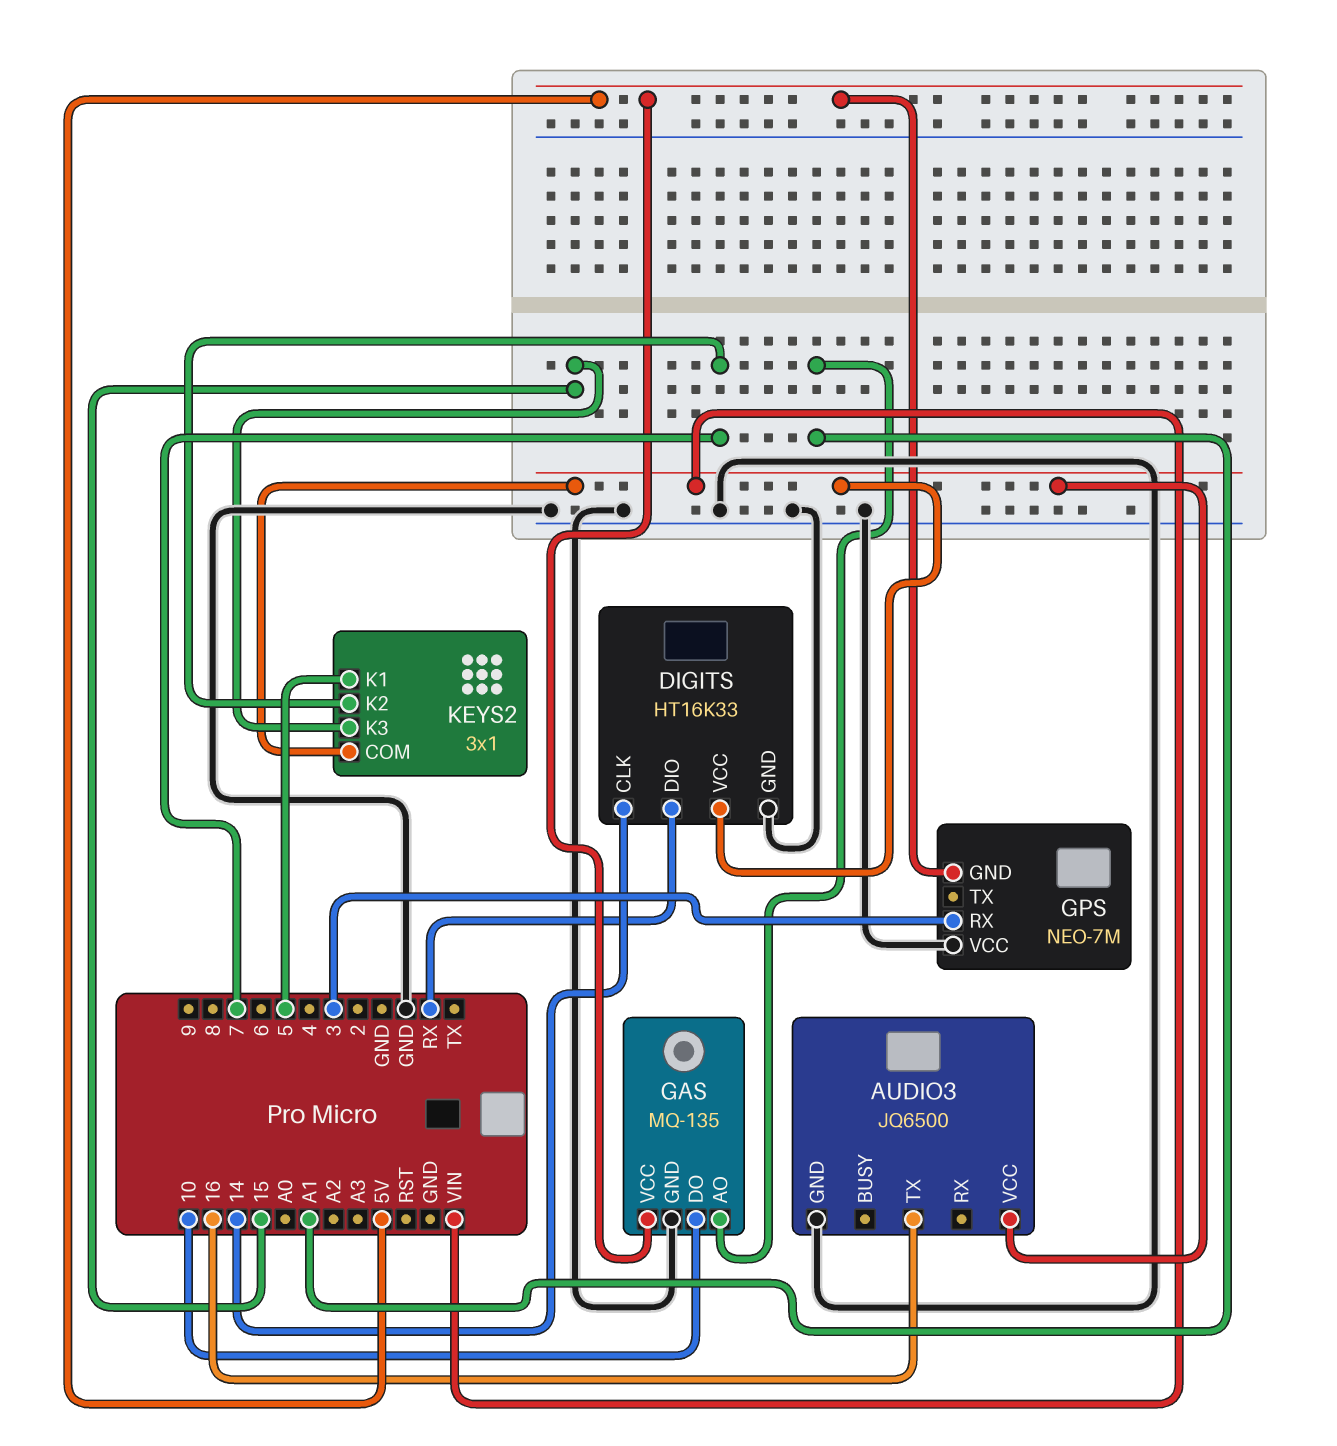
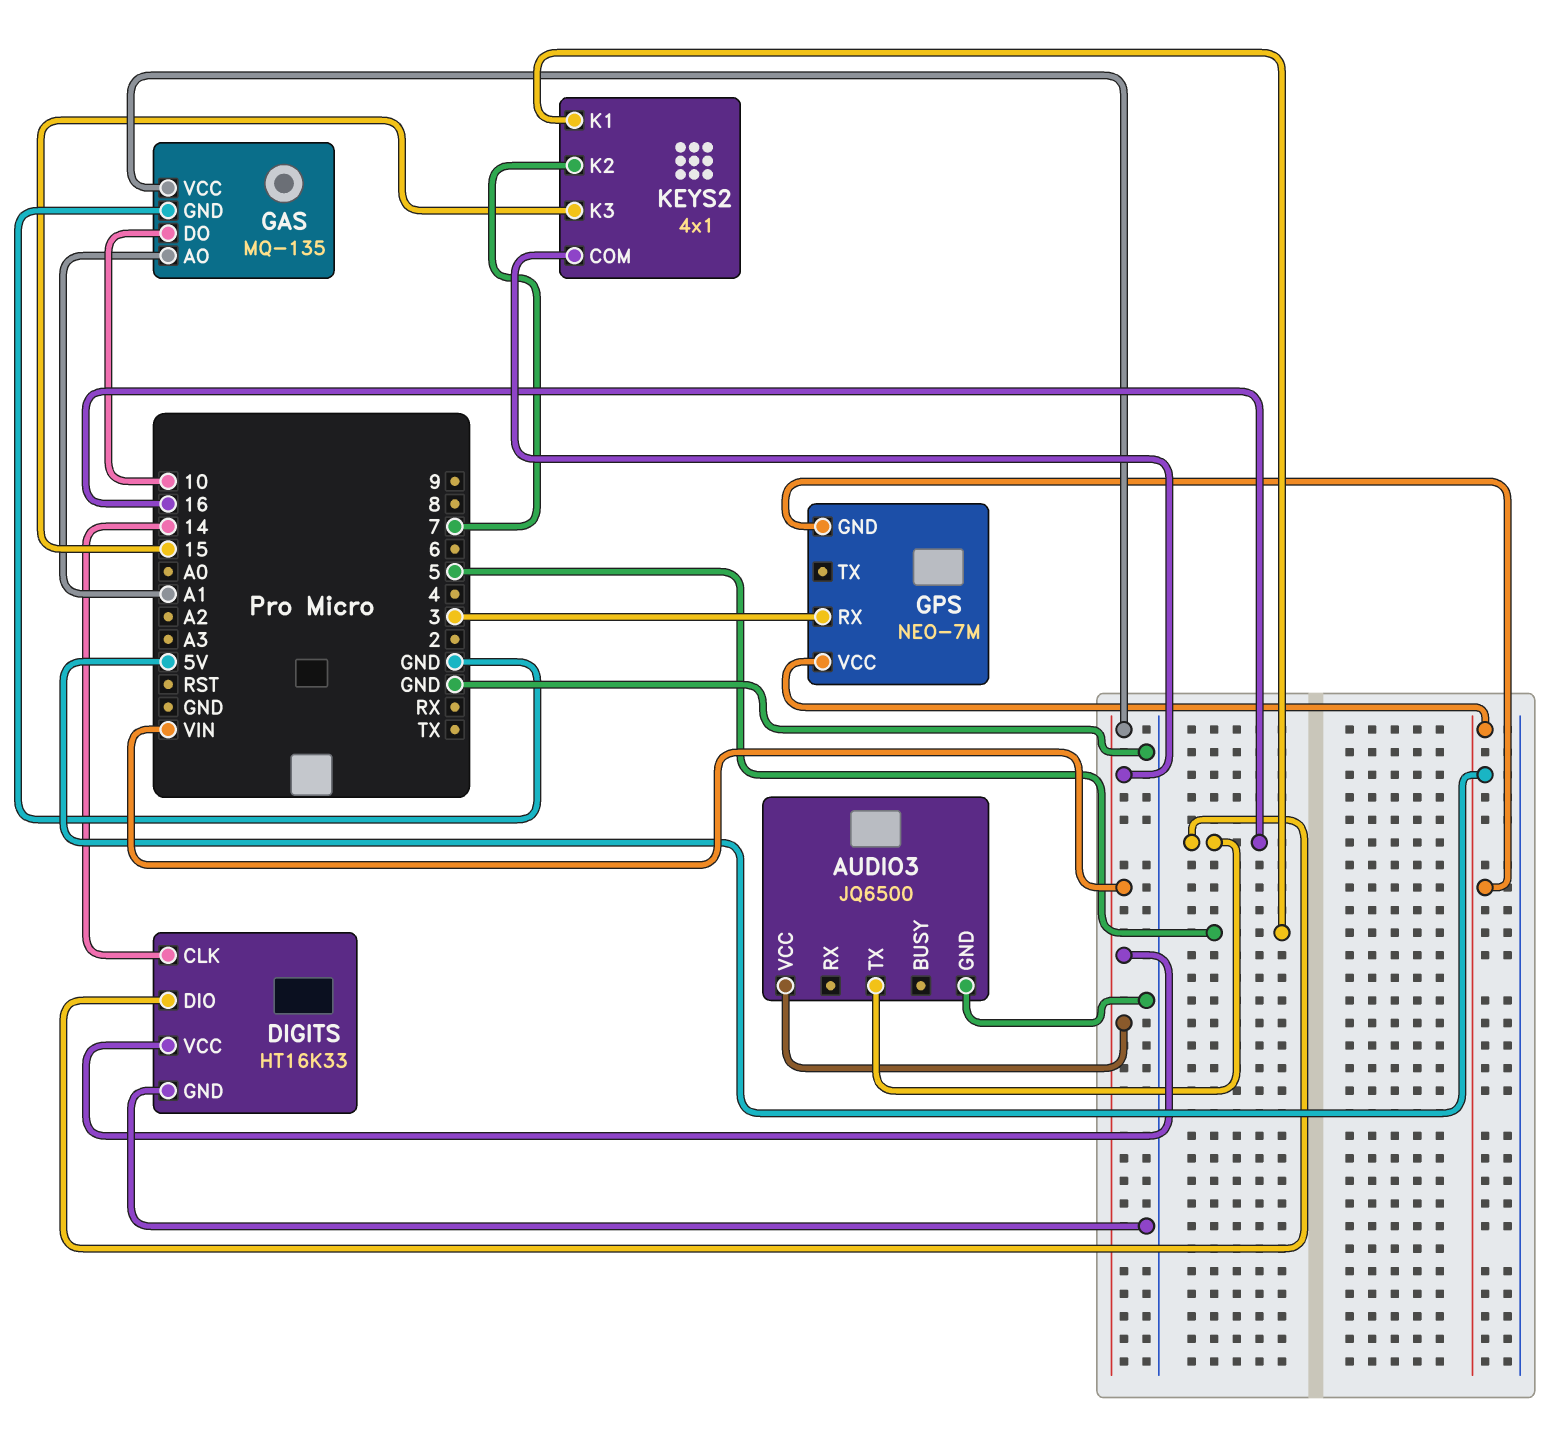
DIGITS pin DIO: RX -> 16
GAS pin VCC: 5V -> VIN
GPS pin VCC: GND -> 5V
KEYS2: 3x1 -> 4x1

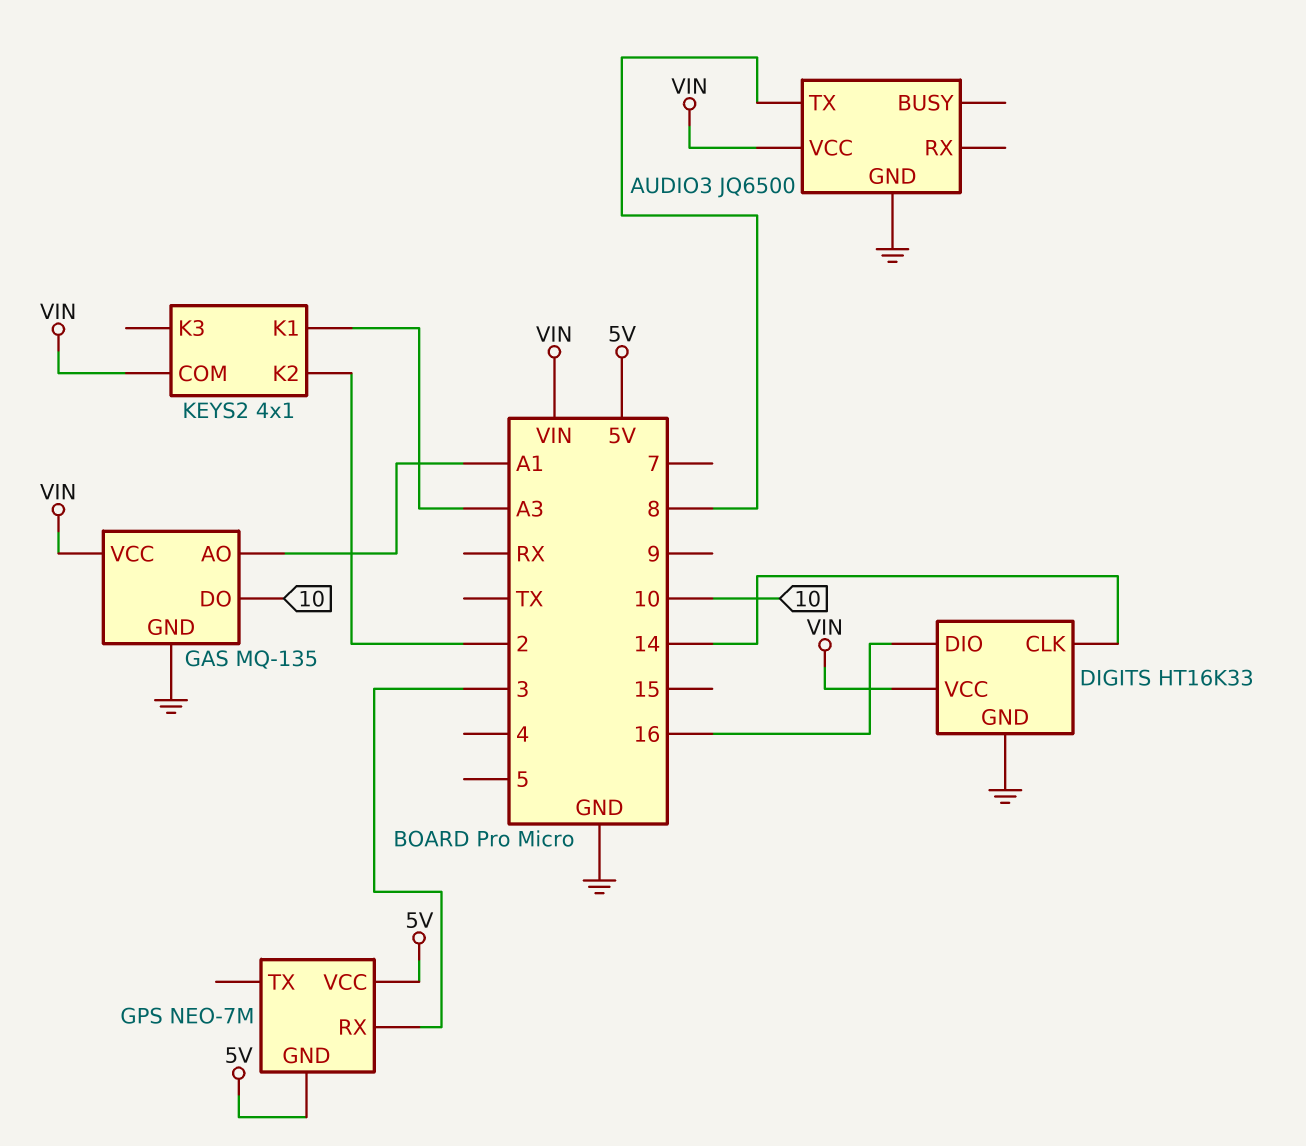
AUDIO3 pin TX: 16 -> 8
KEYS2 pin K1: 5 -> A3
KEYS2 pin K2: 7 -> 2
KEYS2 pin K3: 15 -> none

